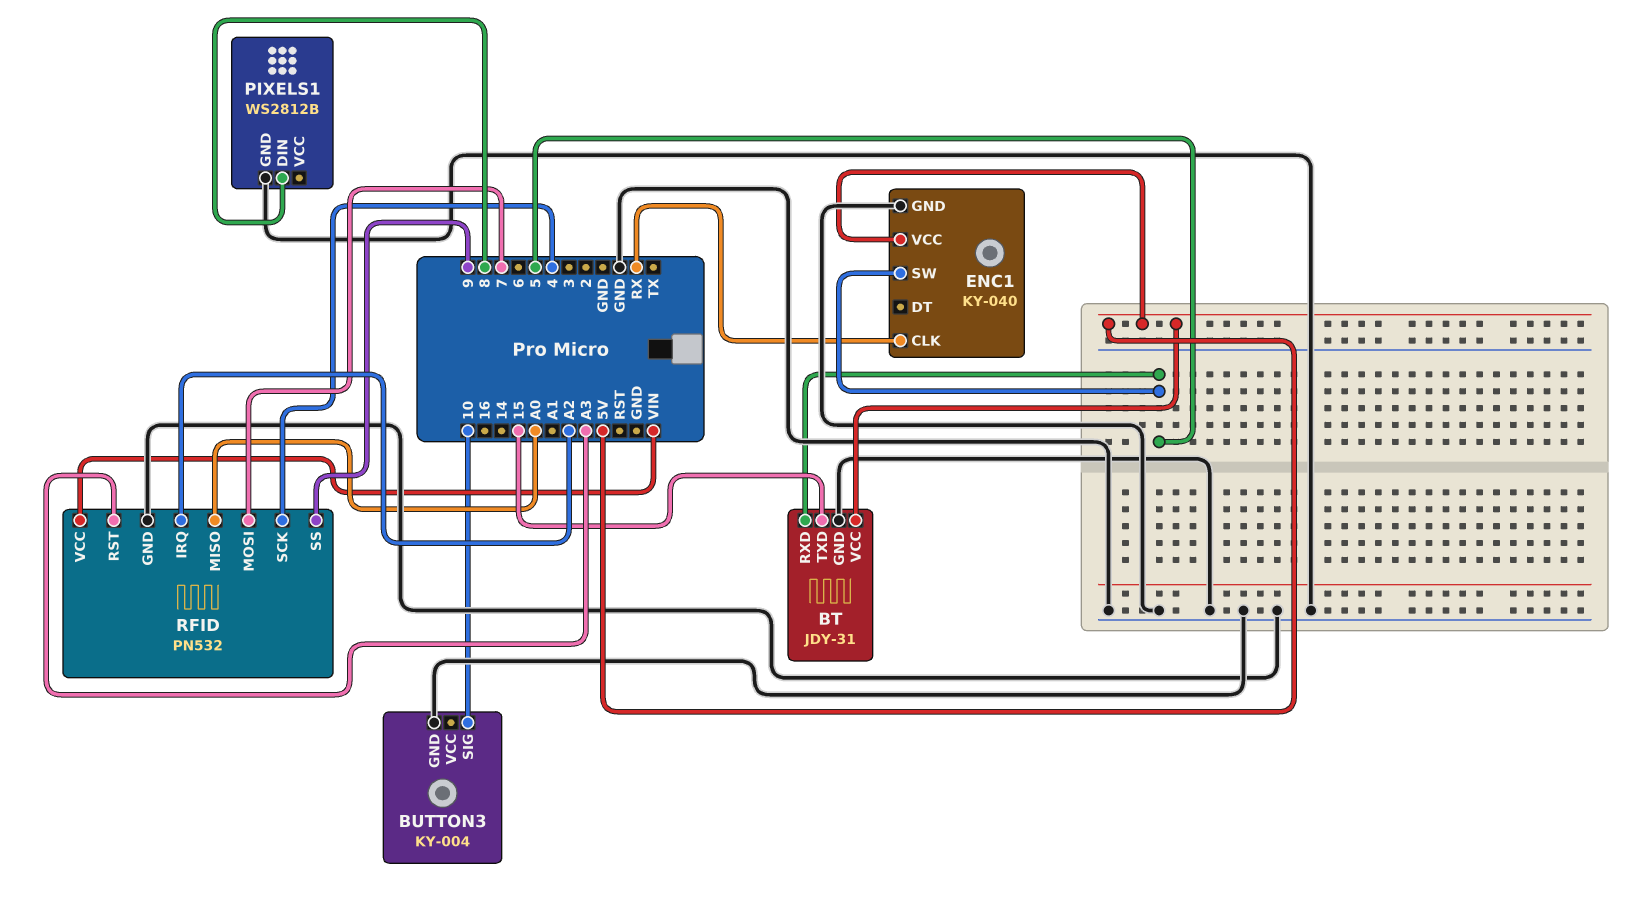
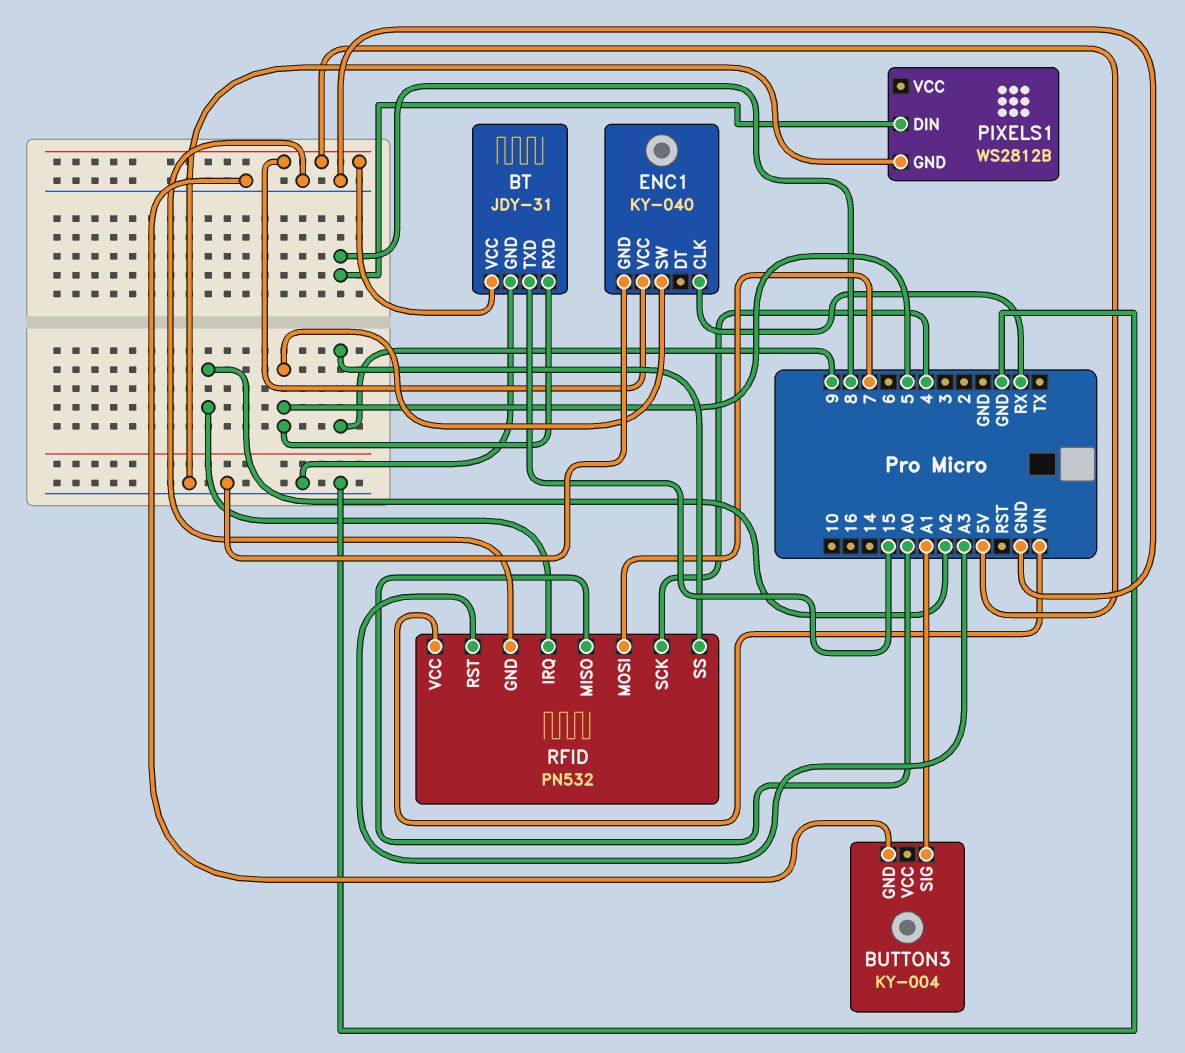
BUTTON3 pin SIG: 10 -> A1

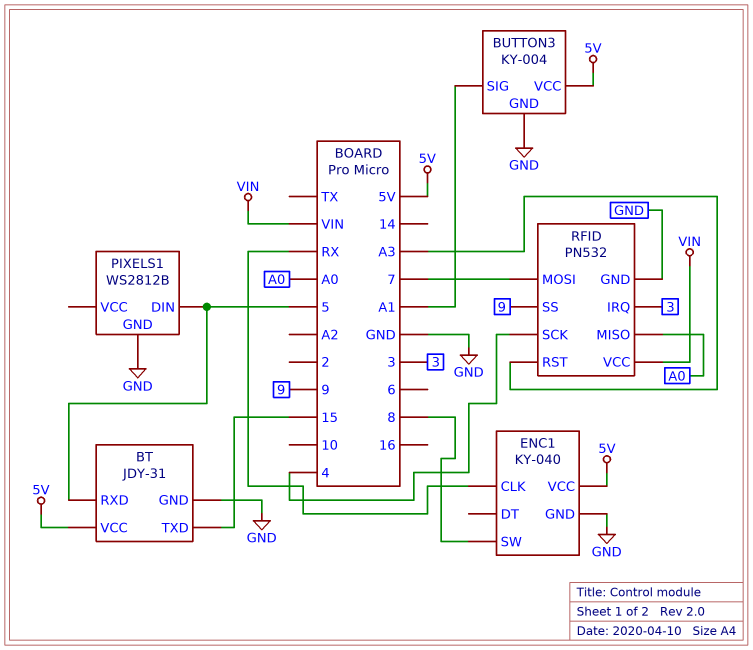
BUTTON3 pin VCC: none -> 5V
ENC1 pin SW: 5 -> 8
PIXELS1 pin DIN: 8 -> 5
RFID pin IRQ: A2 -> 3

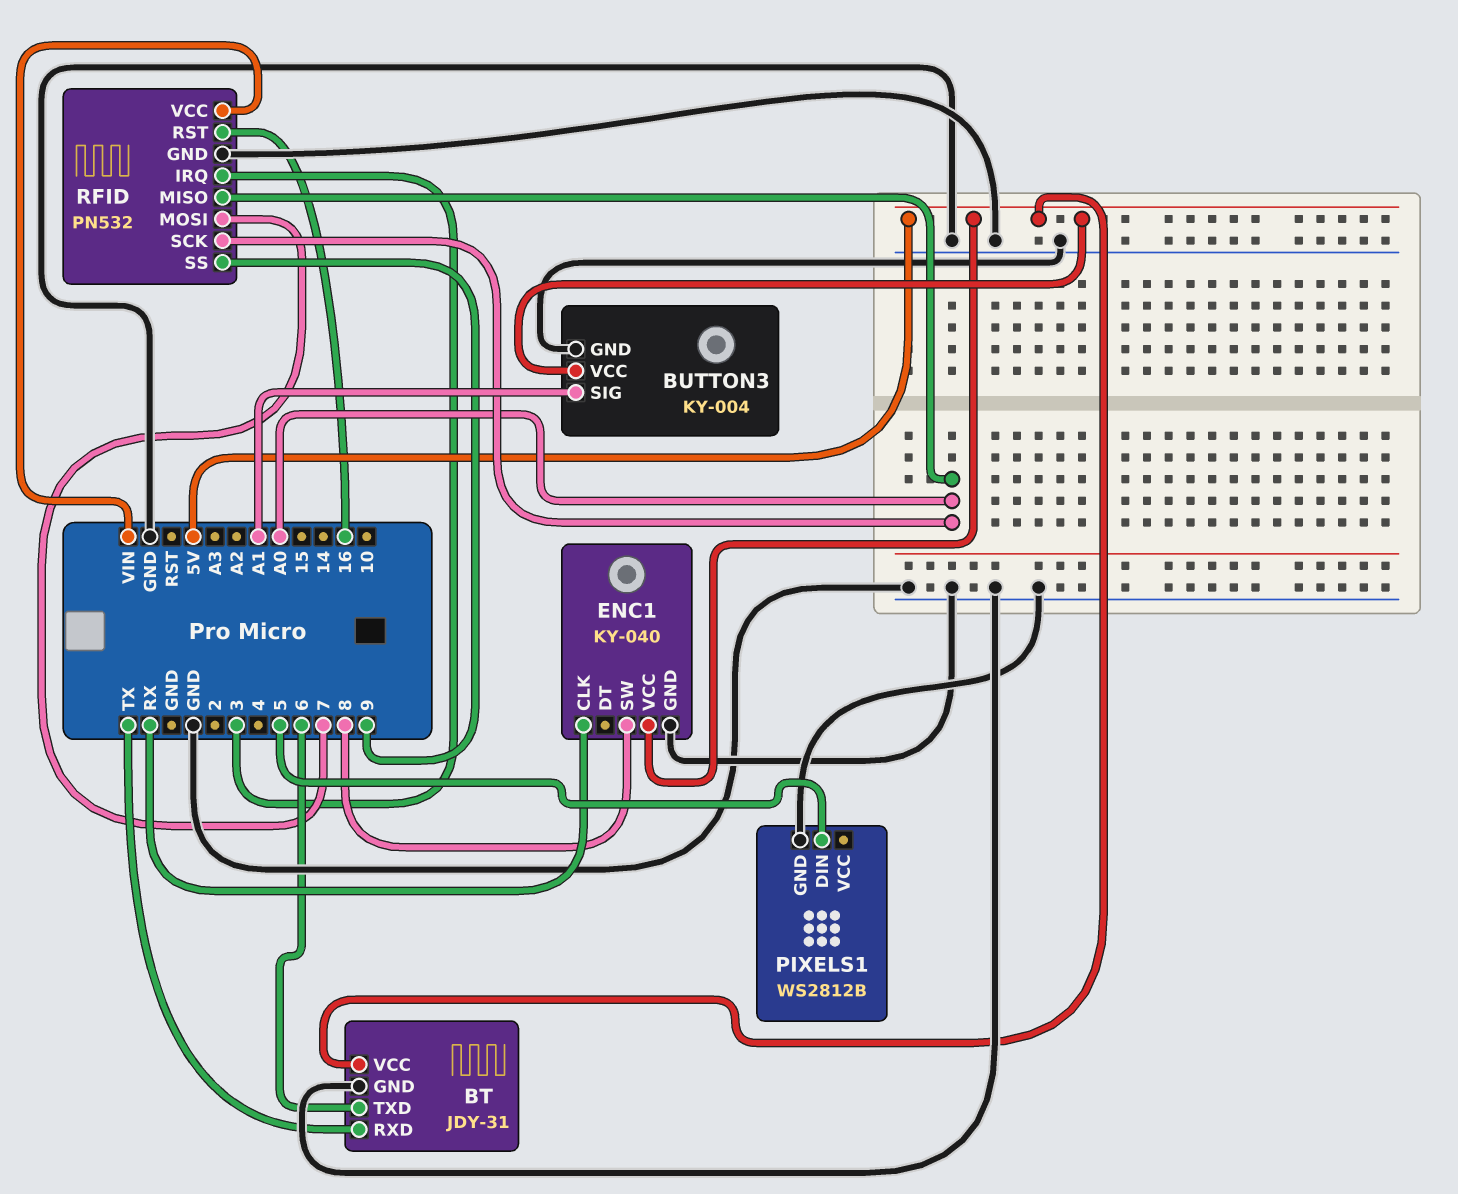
BT pin RXD: 5 -> TX
BT pin TXD: 15 -> 6
RFID pin RST: A3 -> 16
RFID pin SCK: 4 -> A0

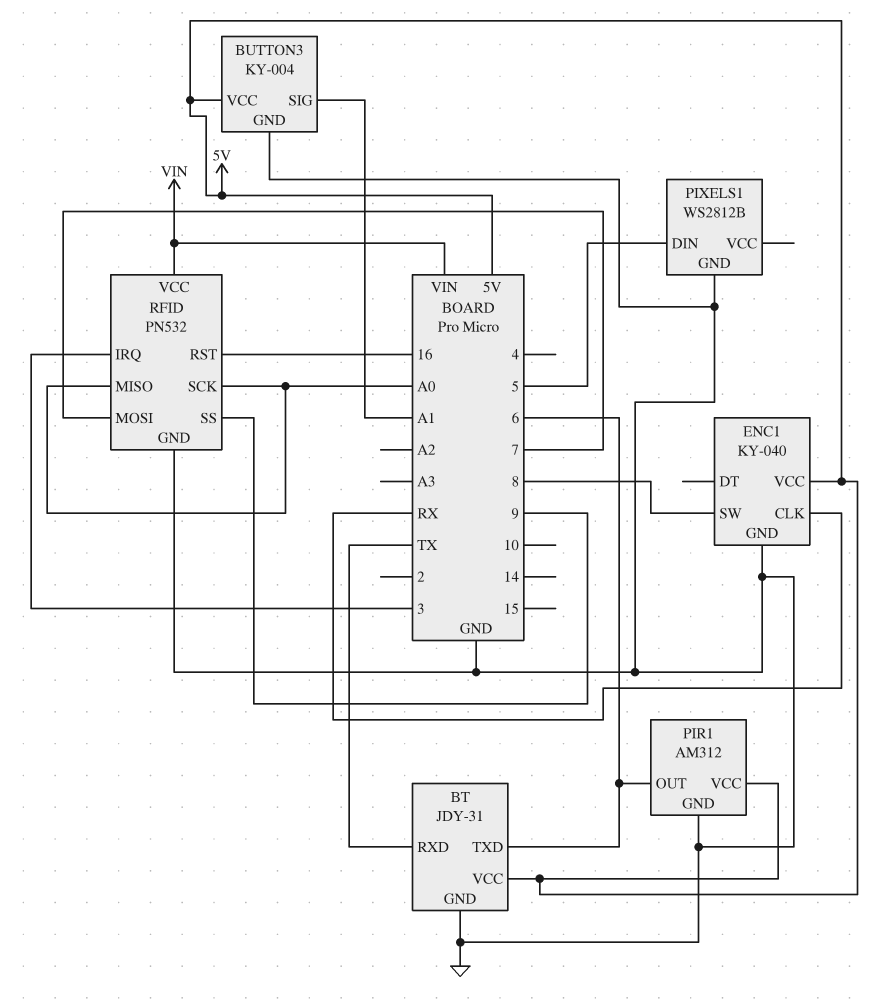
PIR1: none -> AM312
PIR1 pin GND: none -> GND
PIR1 pin OUT: none -> 6
PIR1 pin VCC: none -> 5V

